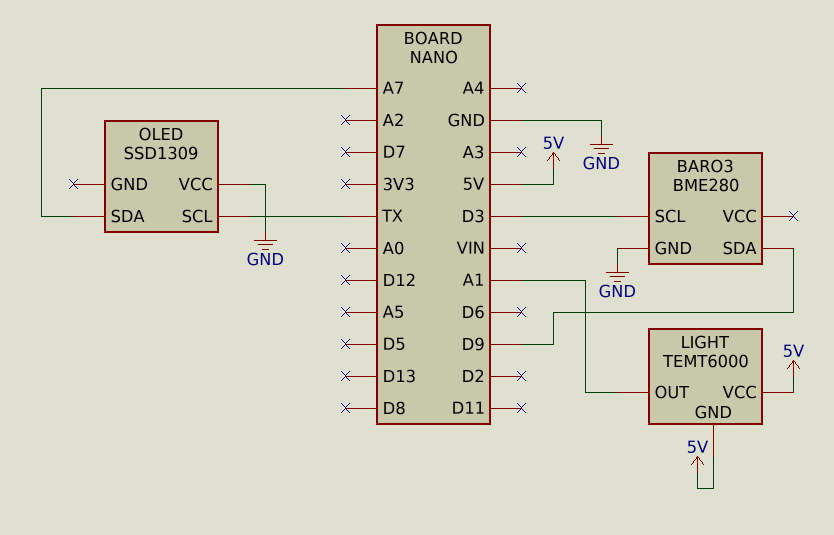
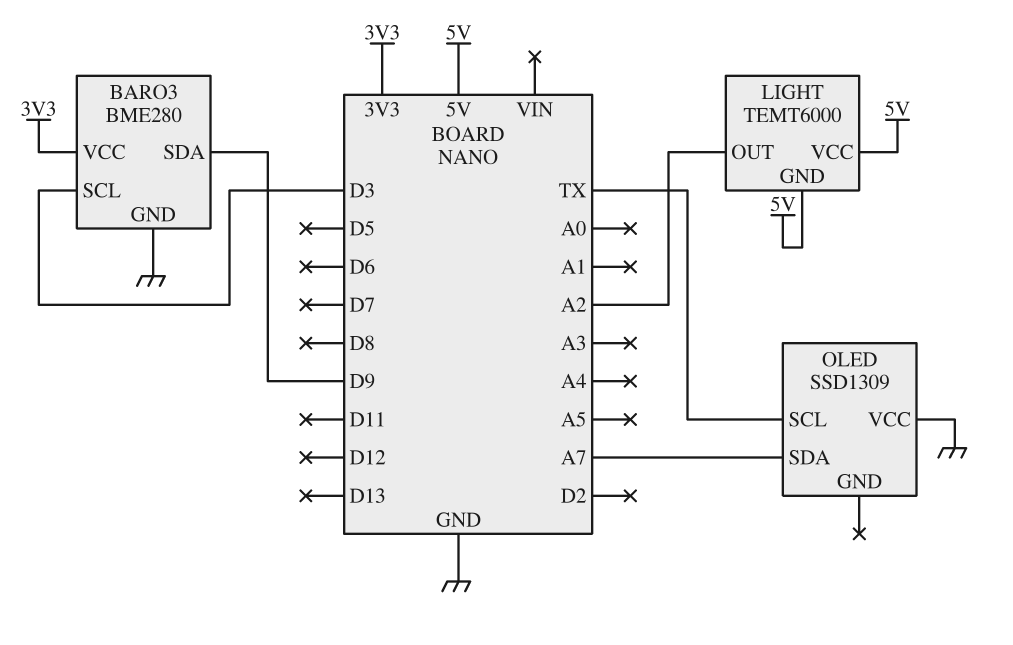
BARO3 pin VCC: none -> 3V3
LIGHT pin OUT: A1 -> A2

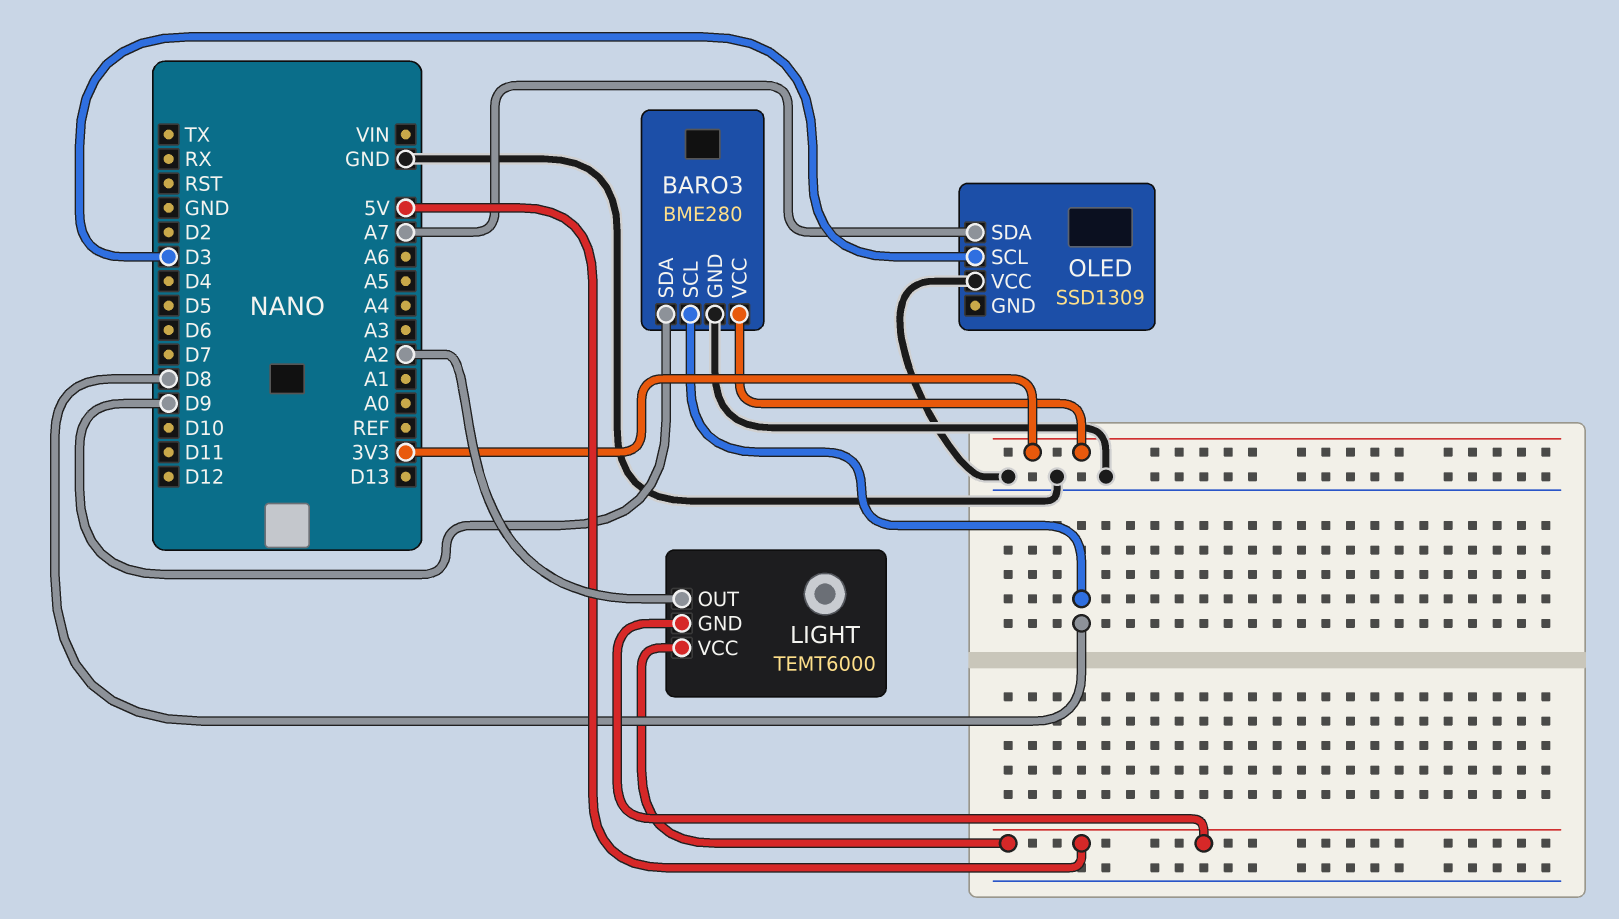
BARO3 pin SCL: D3 -> D8
OLED pin SCL: TX -> D3

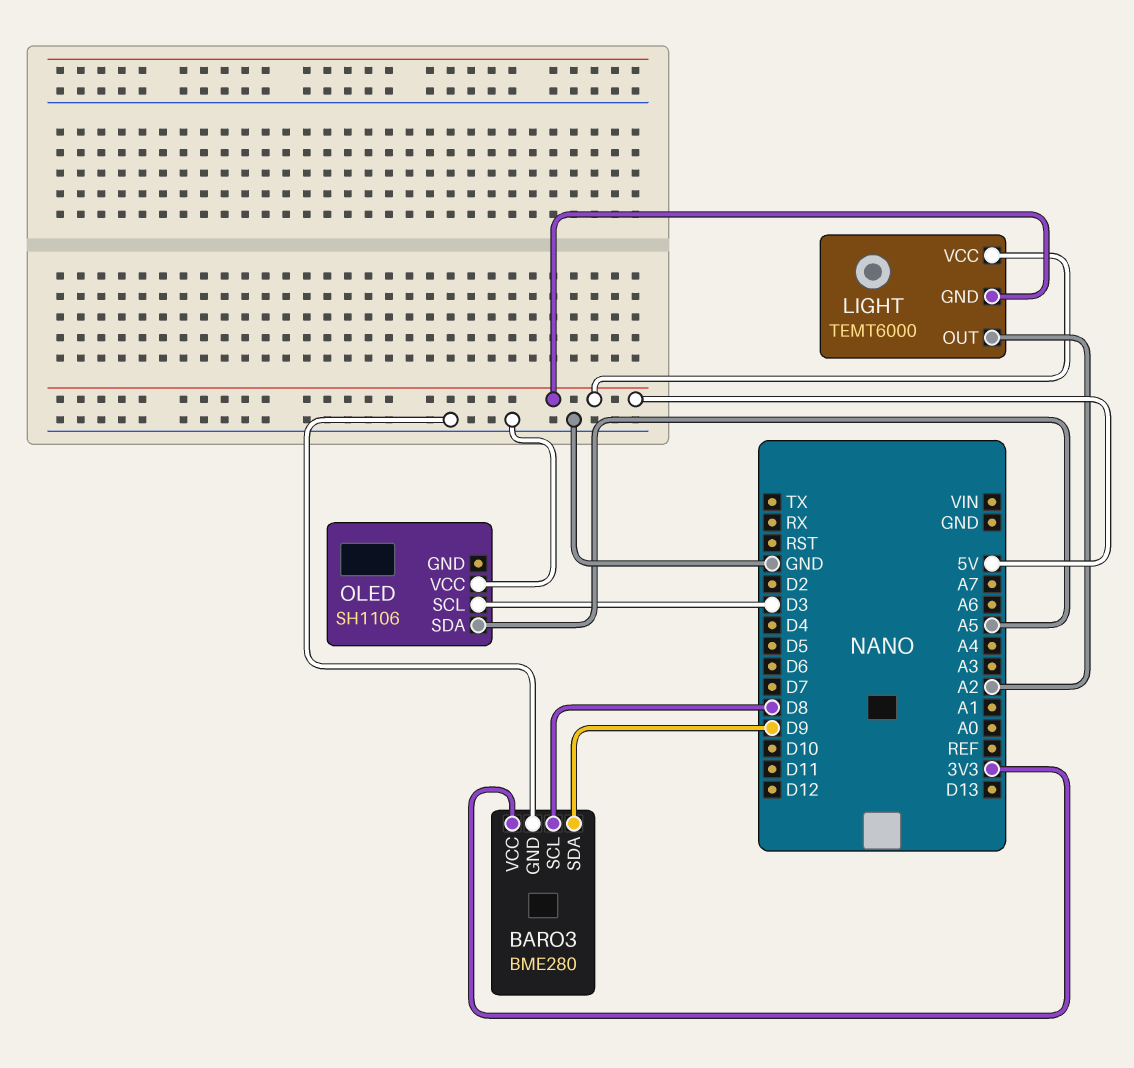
OLED: SSD1309 -> SH1106
OLED pin SDA: A7 -> A5

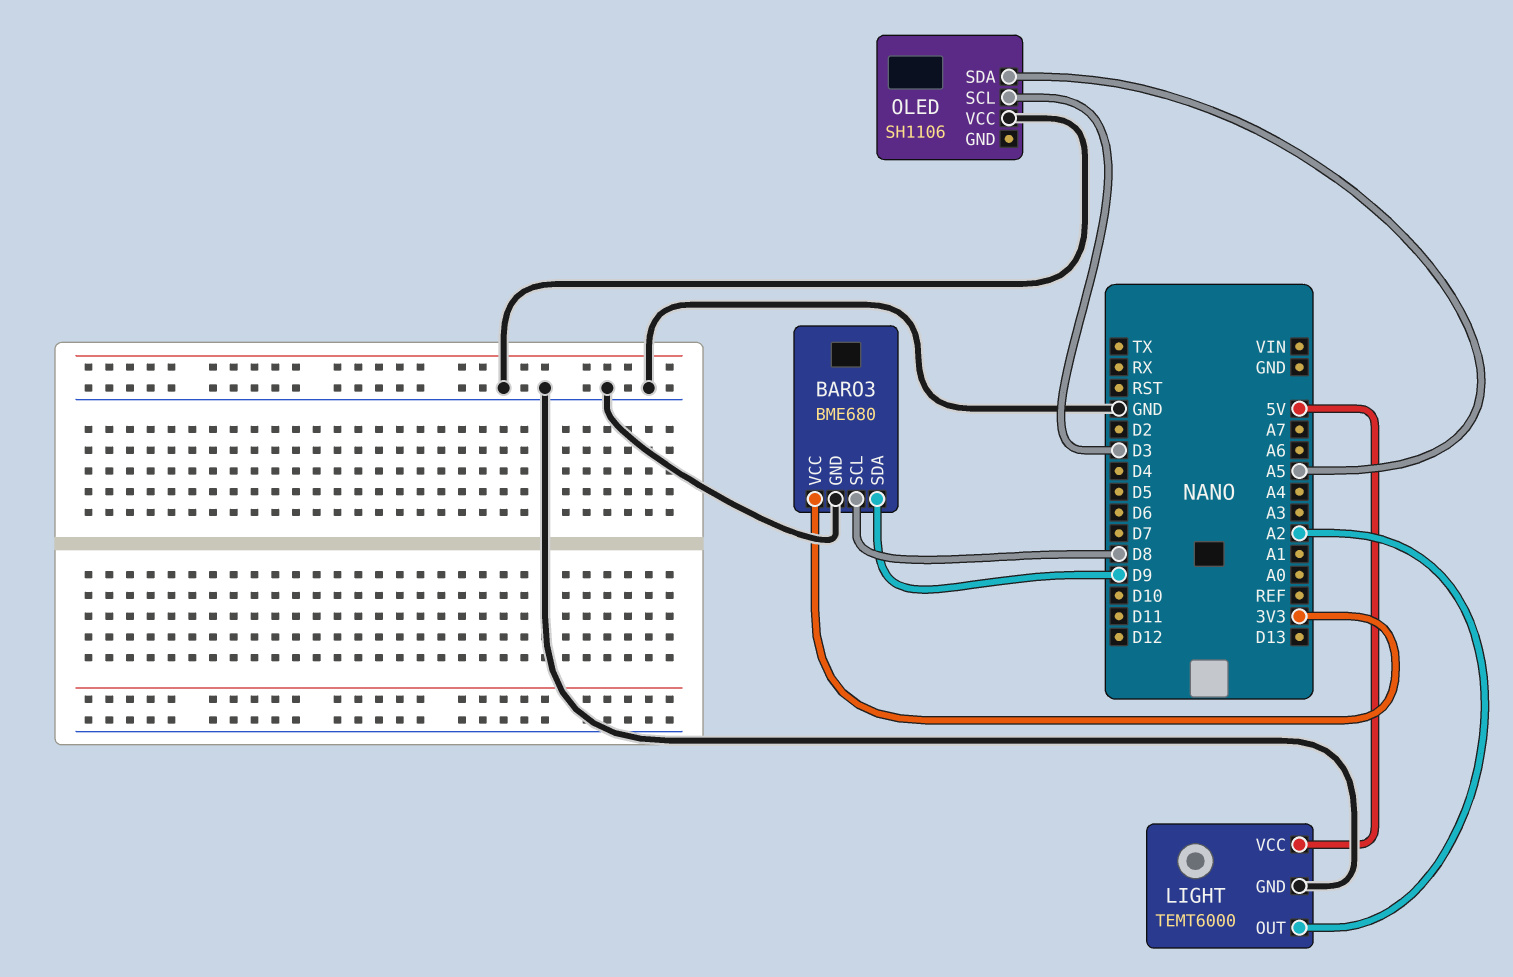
BARO3: BME280 -> BME680
LIGHT pin GND: 5V -> GND

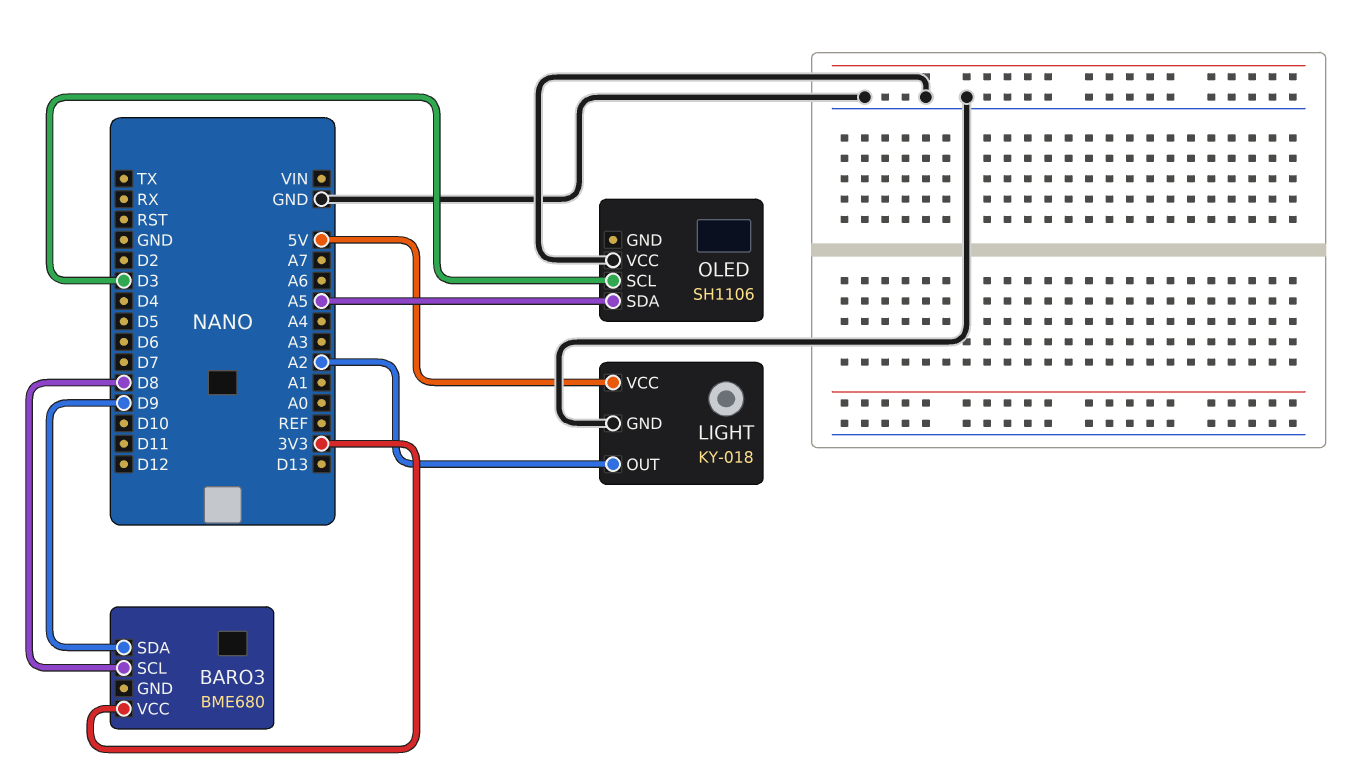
BARO3 pin GND: GND -> none
LIGHT: TEMT6000 -> KY-018

